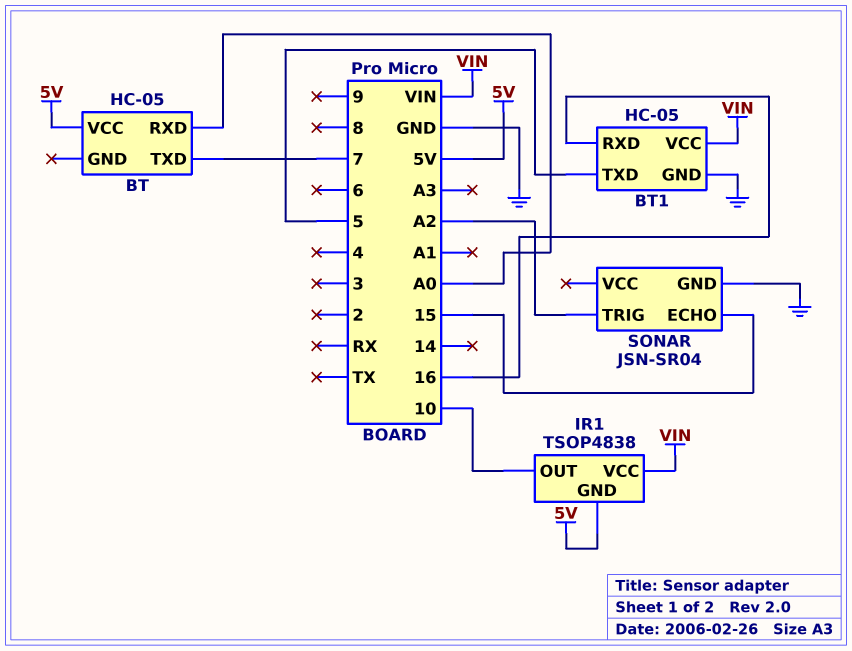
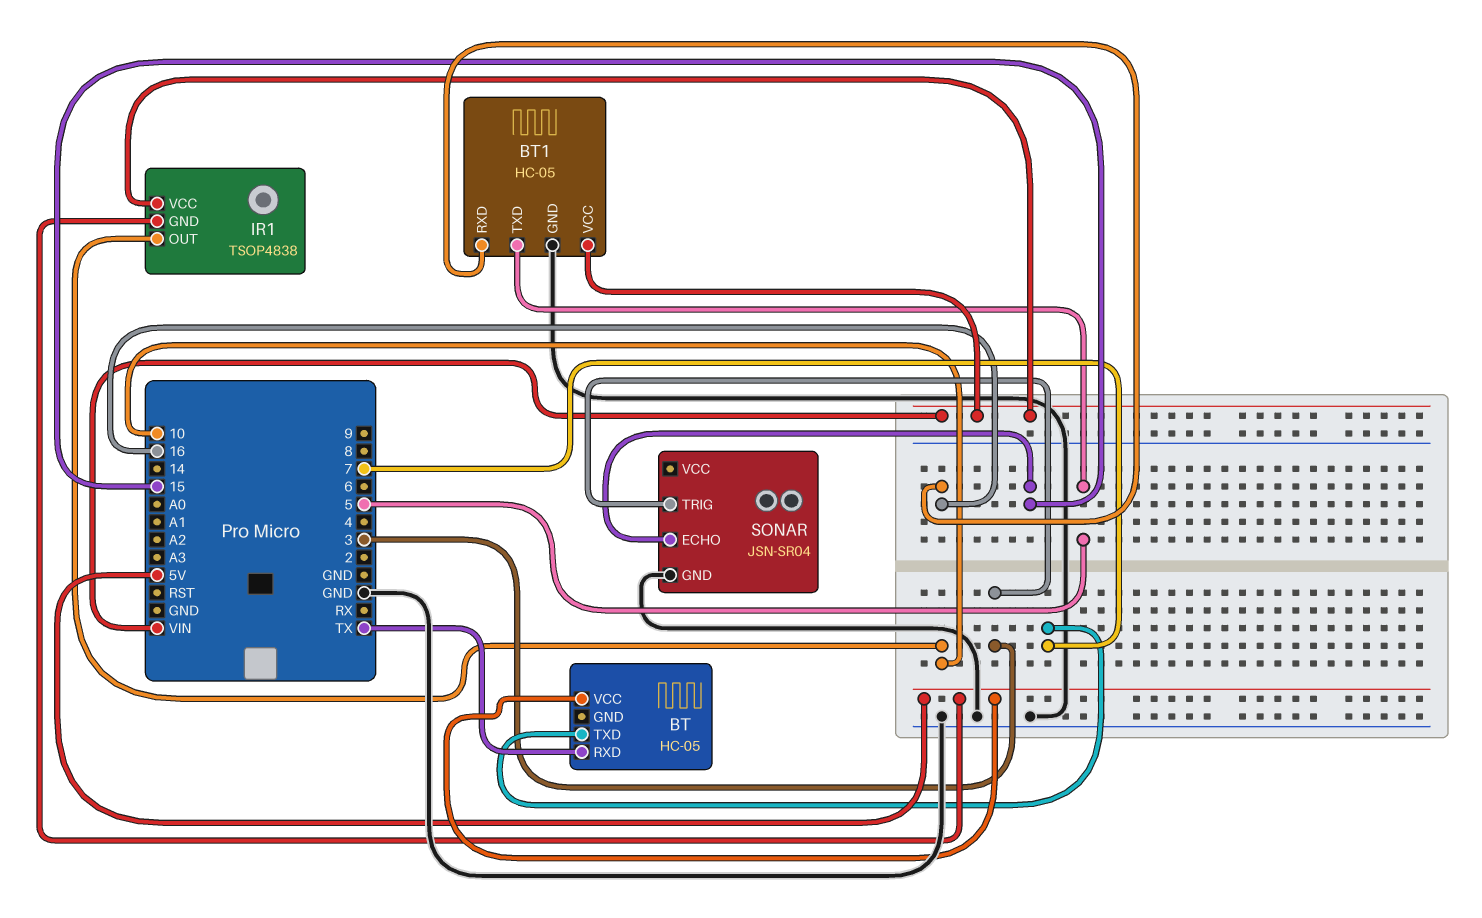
BT pin RXD: A0 -> TX
SONAR pin TRIG: A2 -> 3

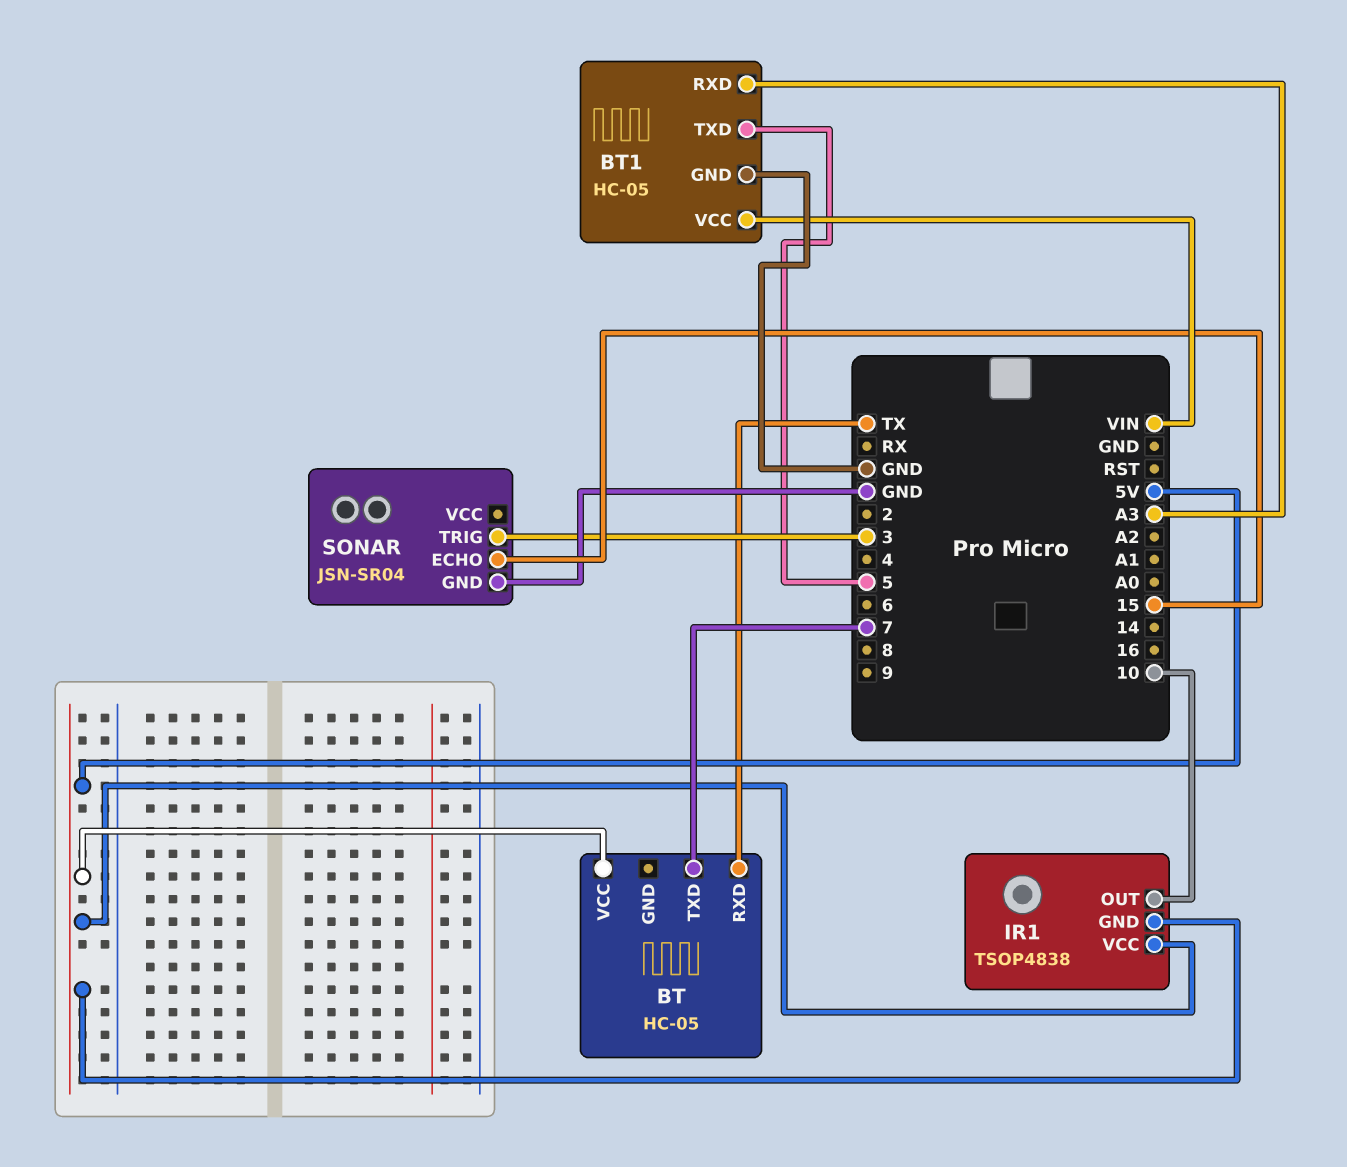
BT1 pin RXD: 16 -> A3
IR1 pin VCC: VIN -> 5V

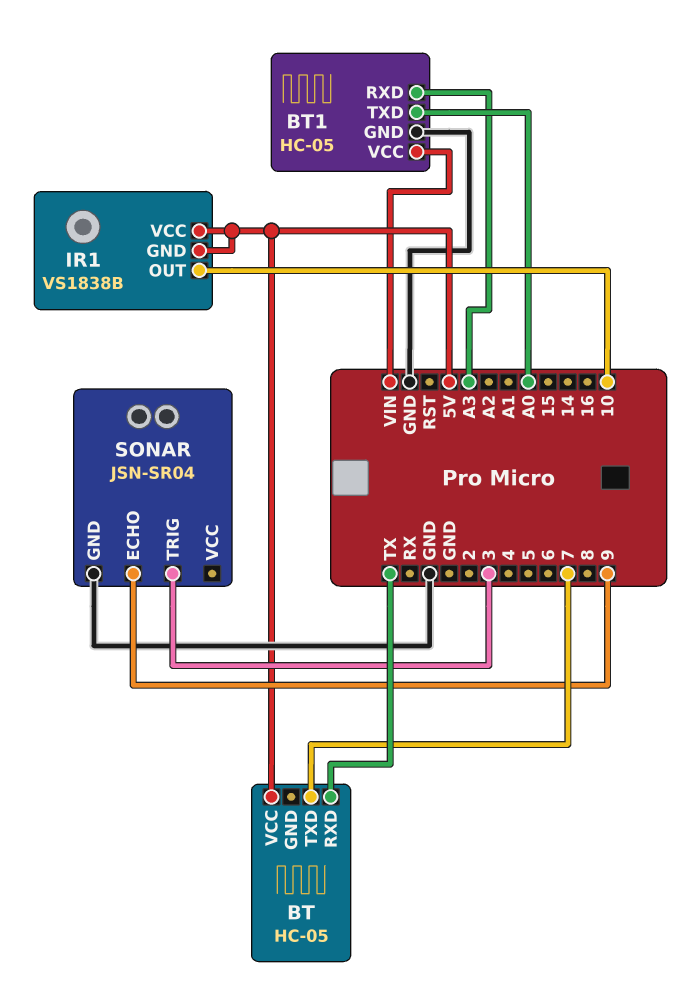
BT1 pin TXD: 5 -> A0
IR1: TSOP4838 -> VS1838B
SONAR pin ECHO: 15 -> 9

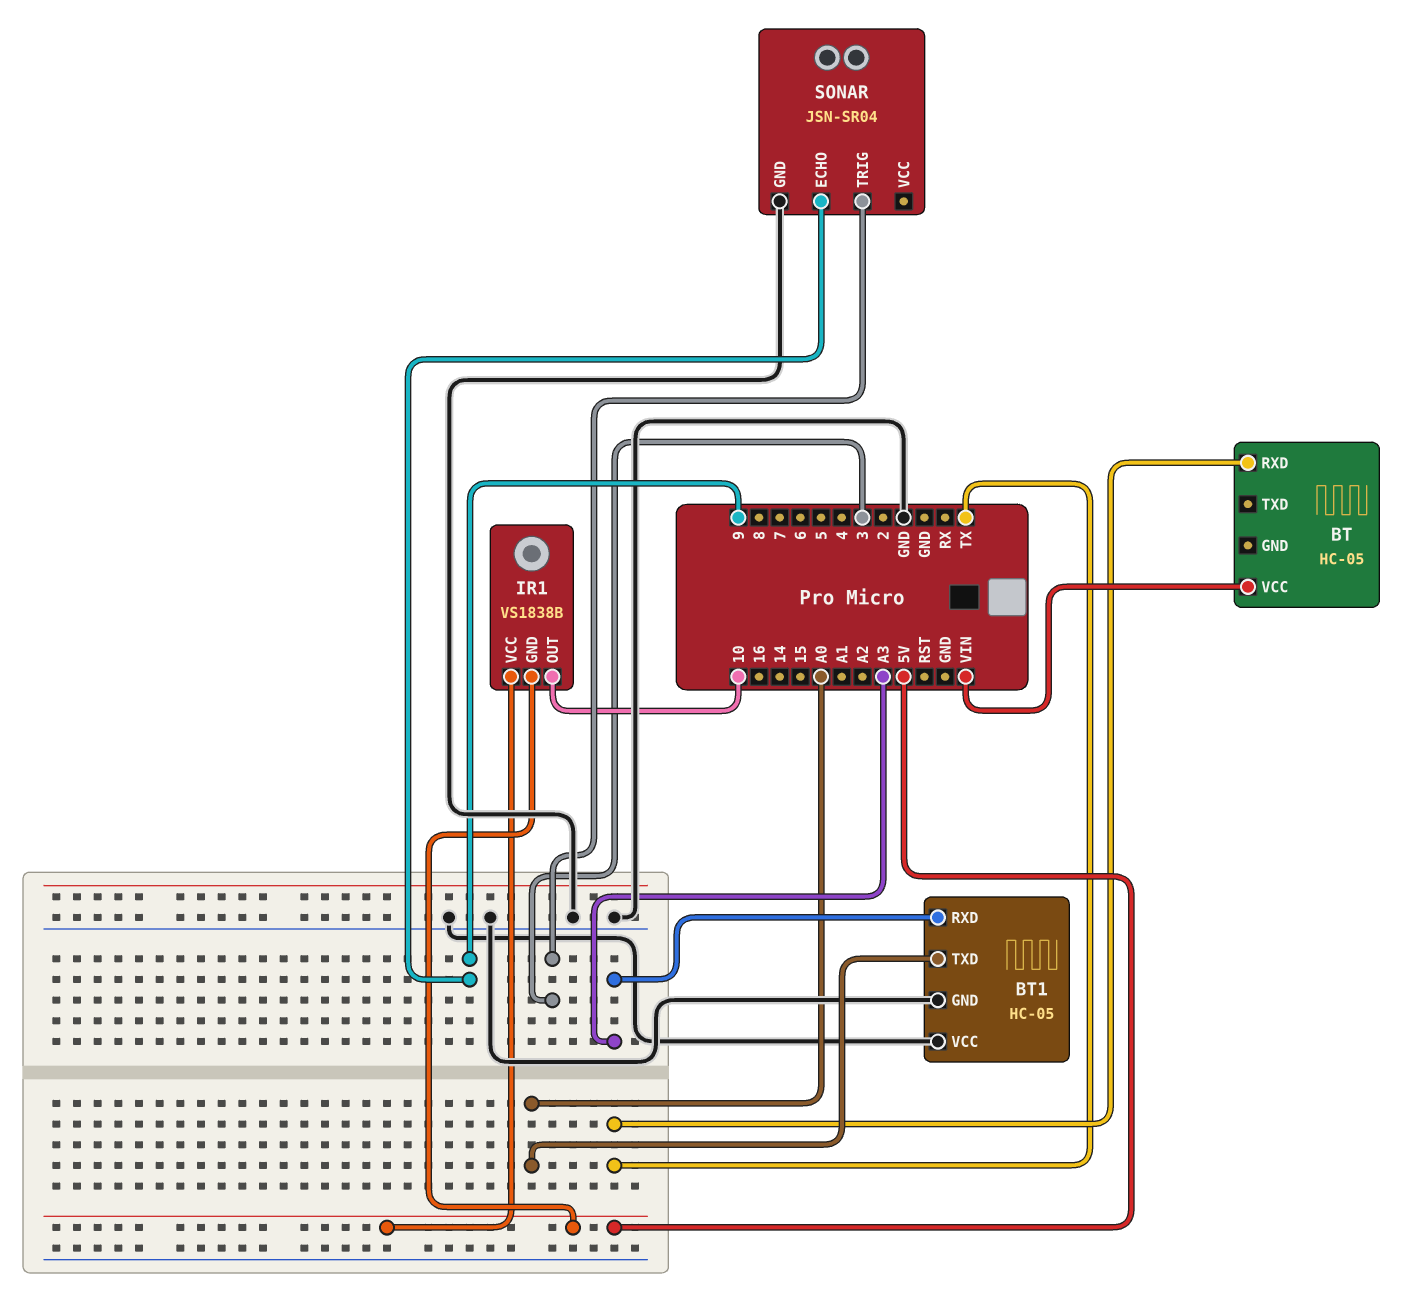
BT pin TXD: 7 -> none
BT pin VCC: 5V -> VIN
BT1 pin VCC: VIN -> GND

